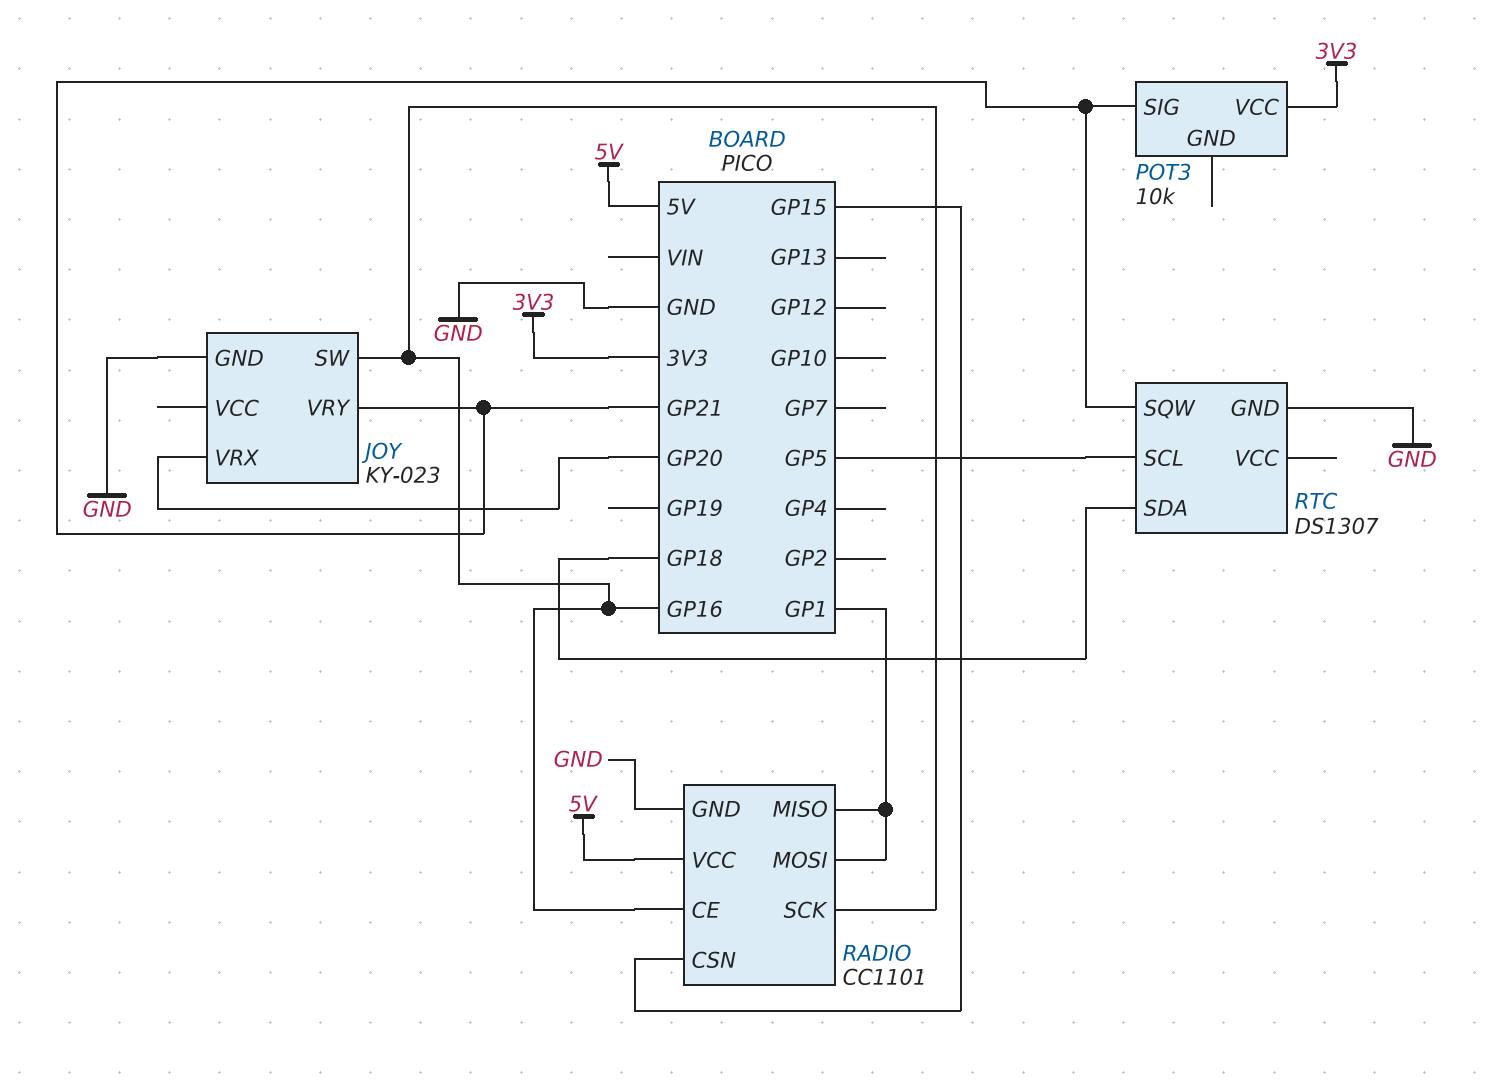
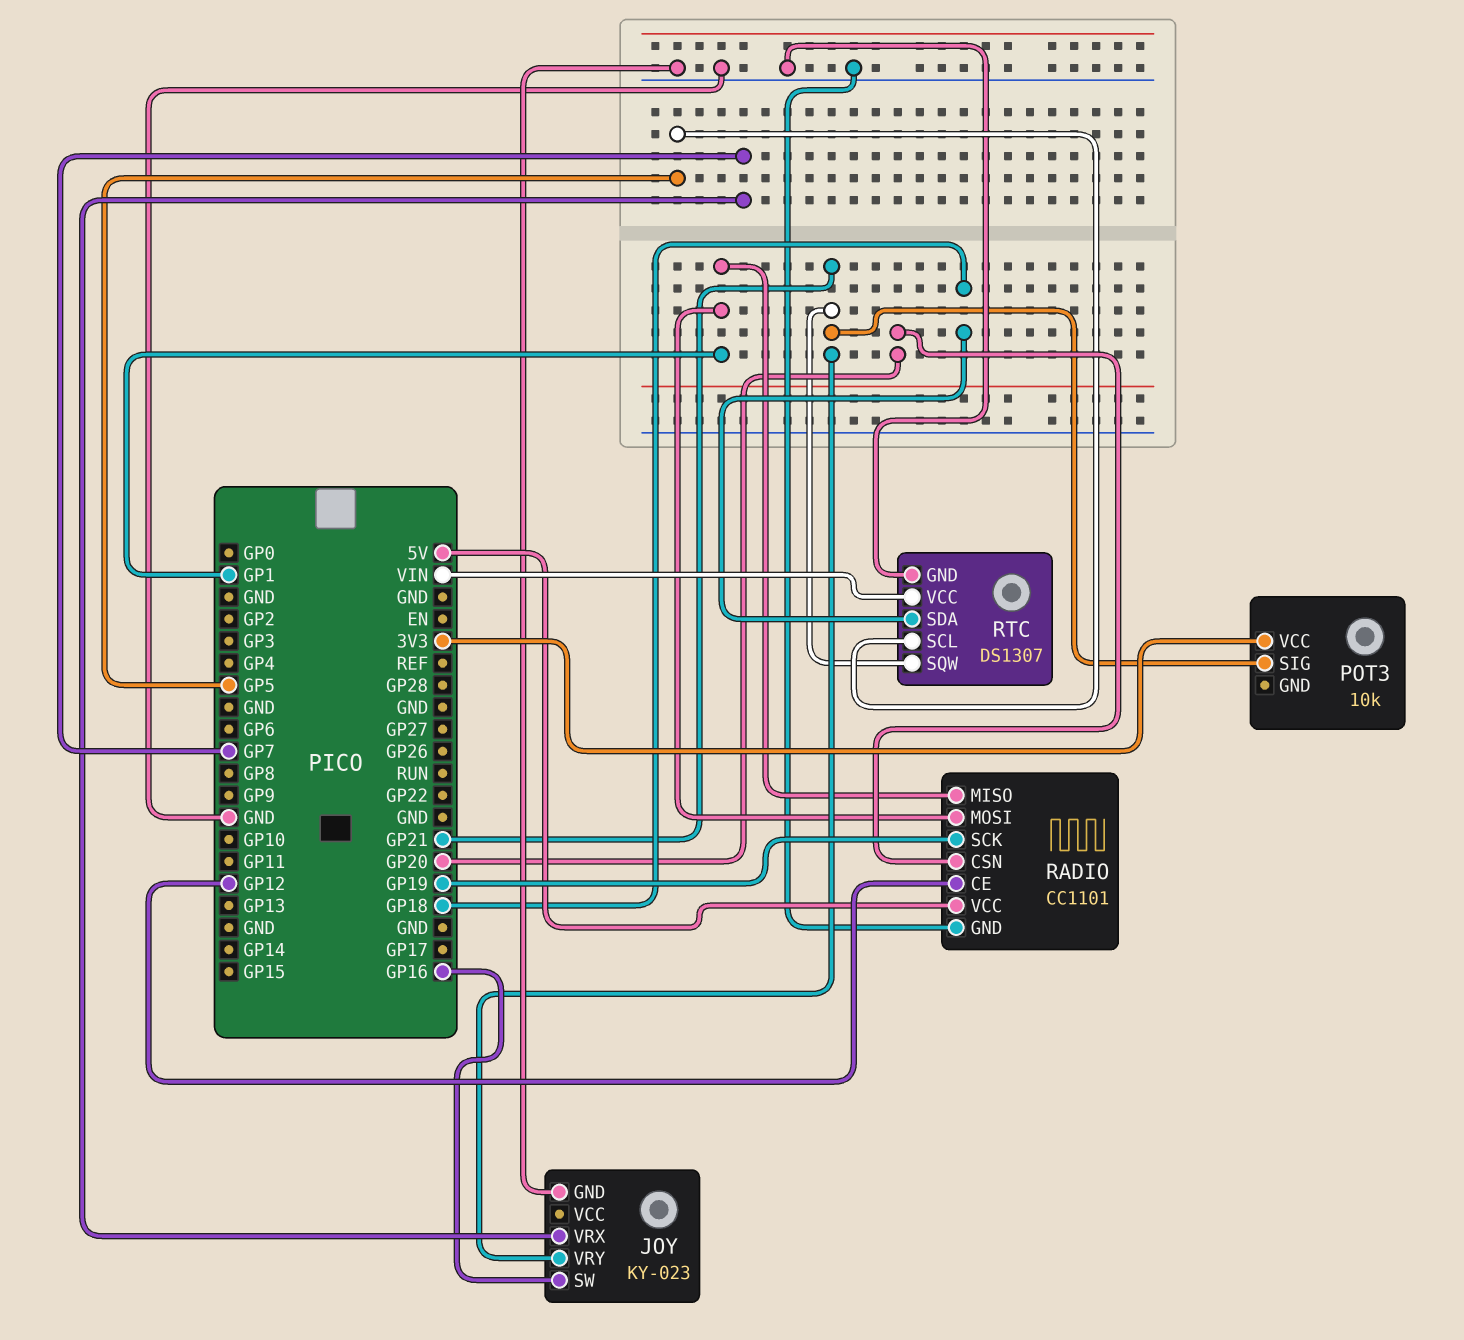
JOY pin VRX: GP20 -> GP7
RADIO pin CE: GP16 -> GP12
RADIO pin CSN: GP15 -> GP20
RADIO pin SCK: GP16 -> GP19
RTC pin VCC: none -> VIN

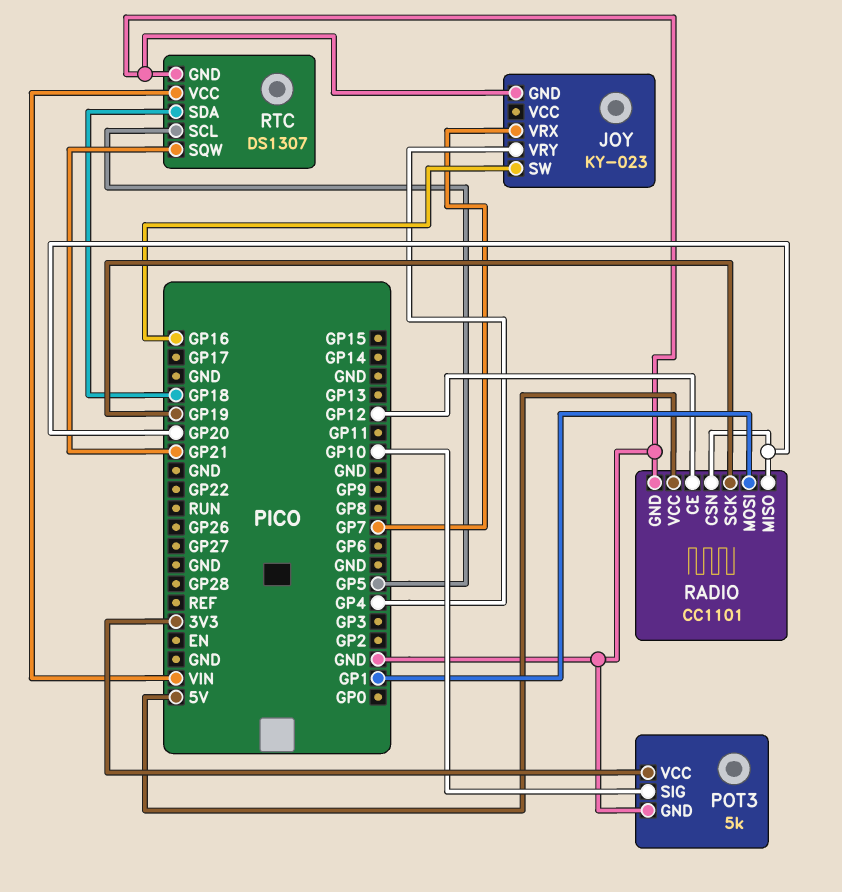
JOY pin VRY: GP21 -> GP4
POT3: 10k -> 5k
POT3 pin GND: none -> GND
POT3 pin SIG: GP21 -> GP10
RADIO pin MISO: GP1 -> GP20

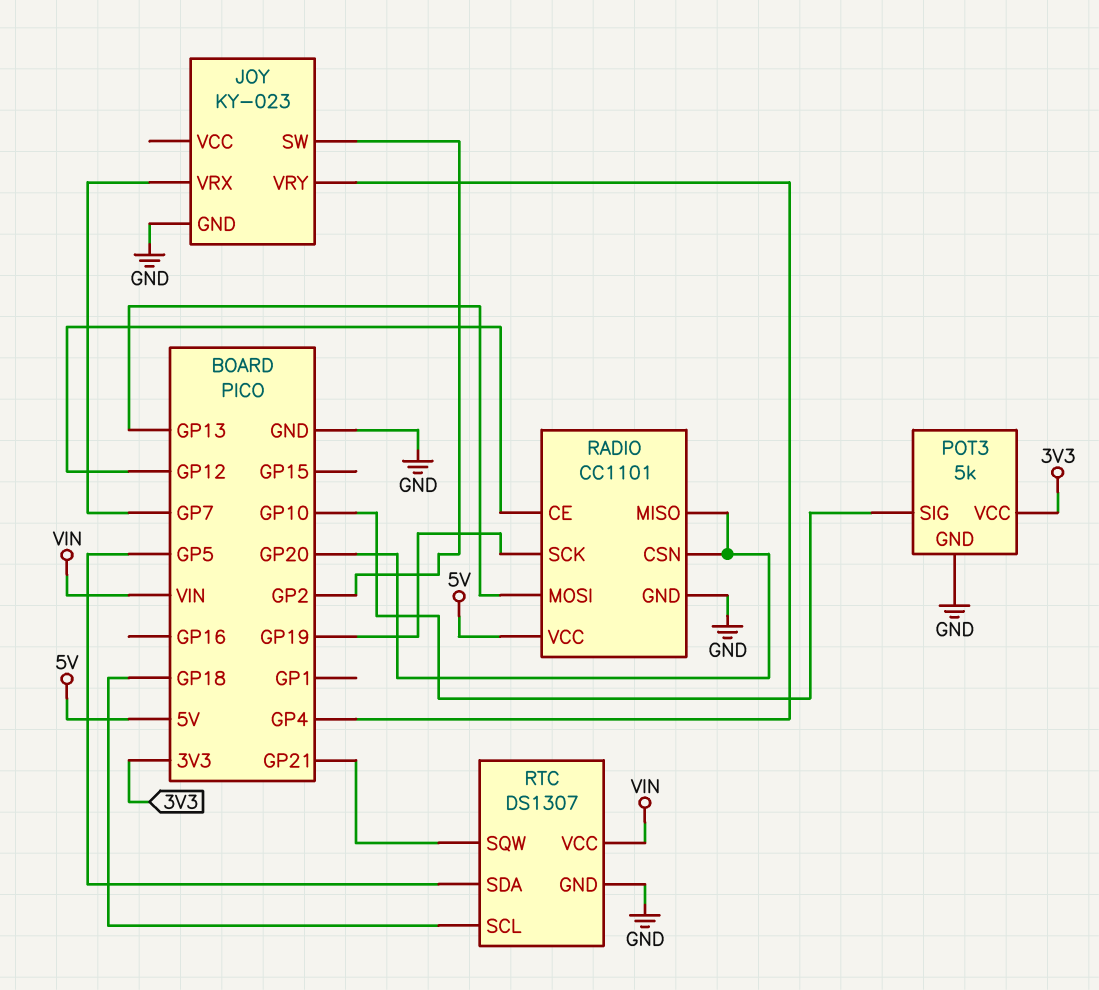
JOY pin SW: GP16 -> GP2
RADIO pin MOSI: GP1 -> GP13
RTC pin SCL: GP5 -> GP18
RTC pin SDA: GP18 -> GP5

